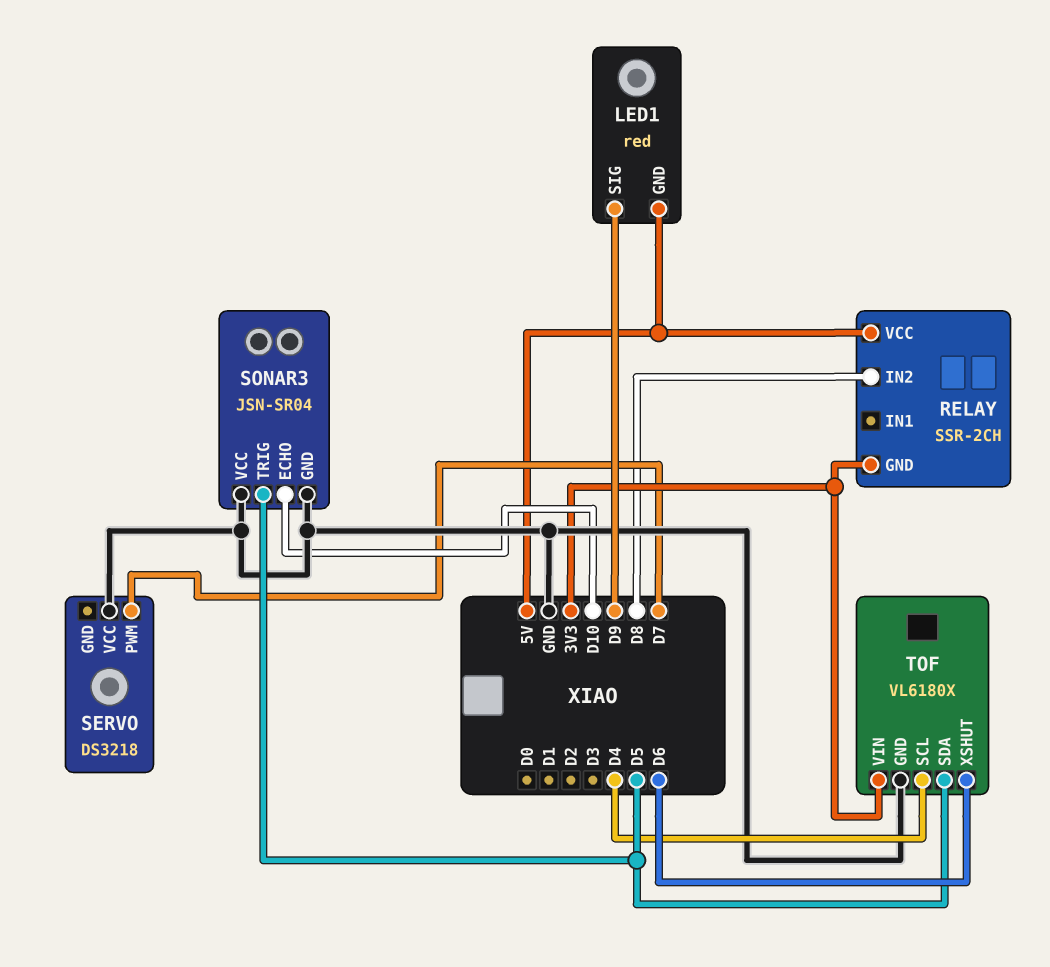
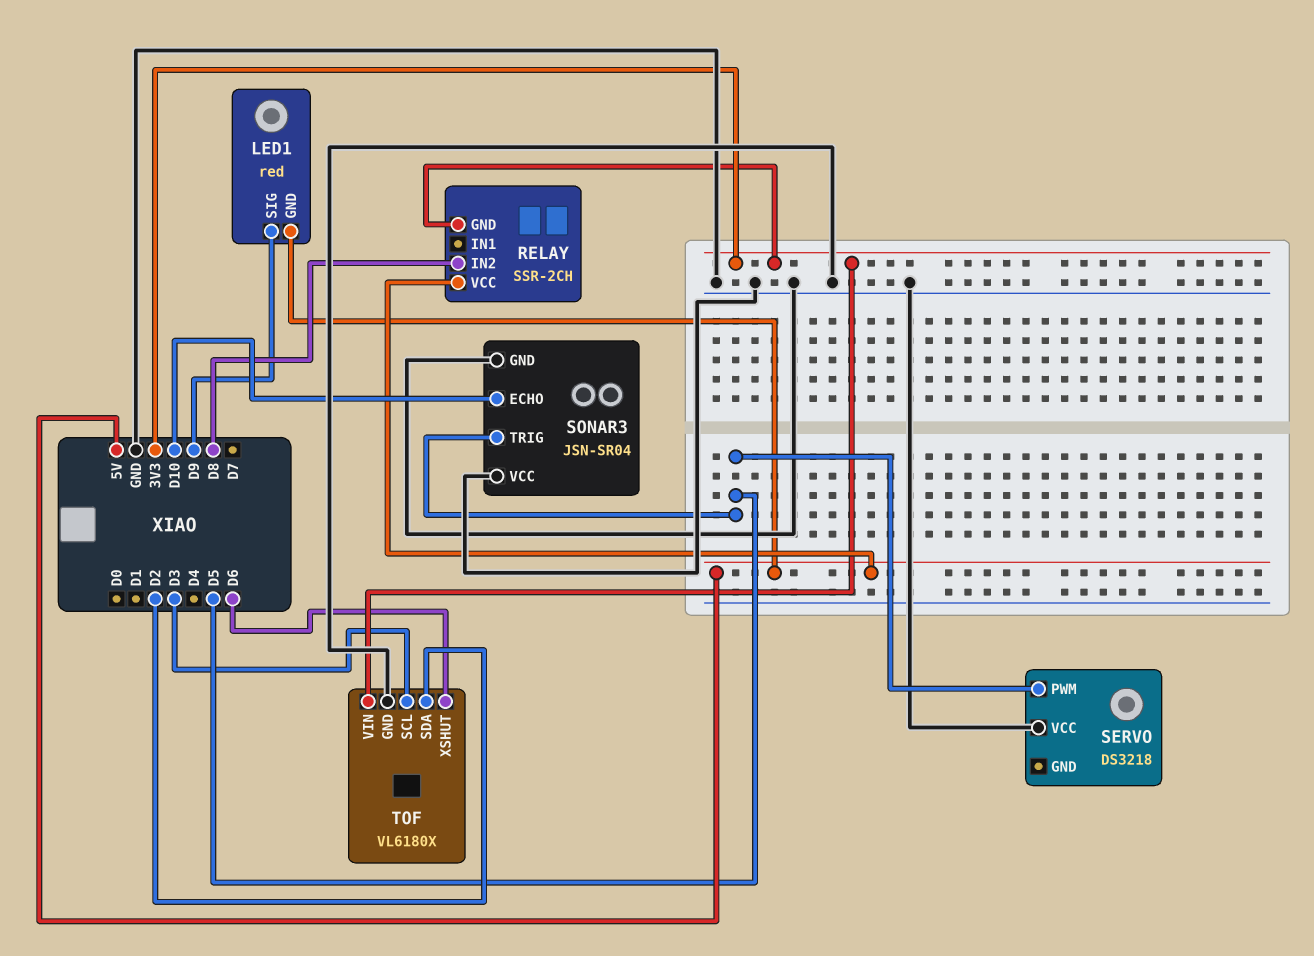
SERVO pin PWM: D7 -> D5
TOF pin SCL: D4 -> D3
TOF pin SDA: D5 -> D2

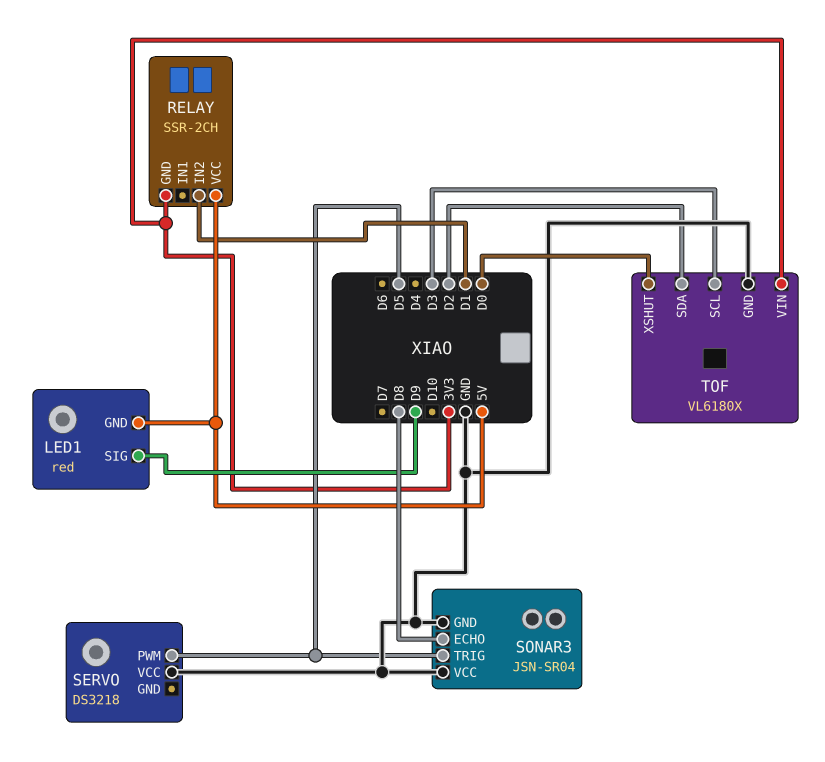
RELAY pin IN2: D8 -> D1
SONAR3 pin ECHO: D10 -> D8
TOF pin XSHUT: D6 -> D0

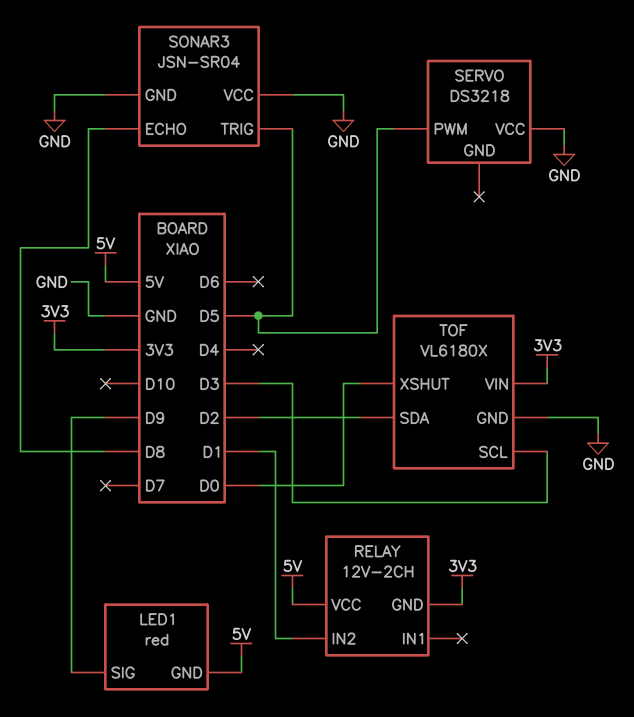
RELAY: SSR-2CH -> 12V-2CH

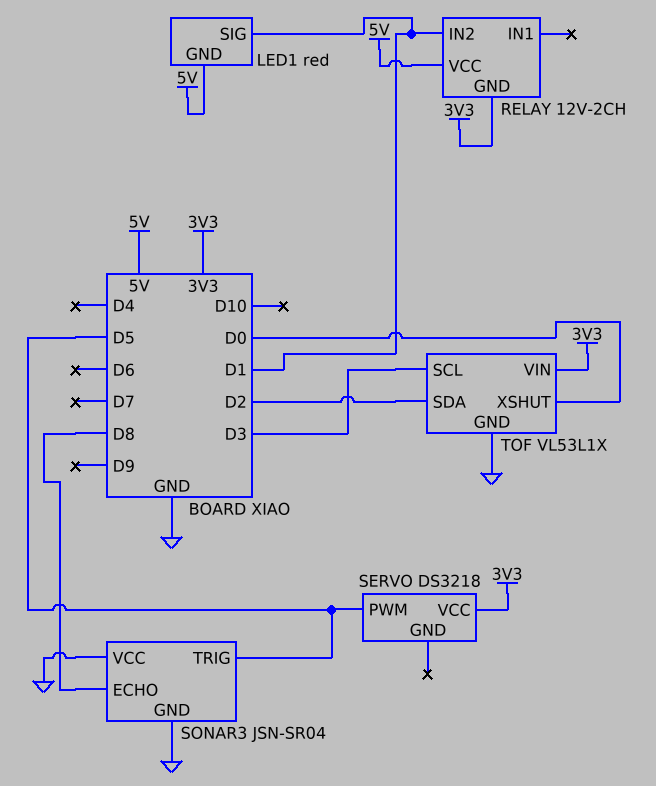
LED1 pin SIG: D9 -> D1
SERVO pin VCC: GND -> 3V3
TOF: VL6180X -> VL53L1X

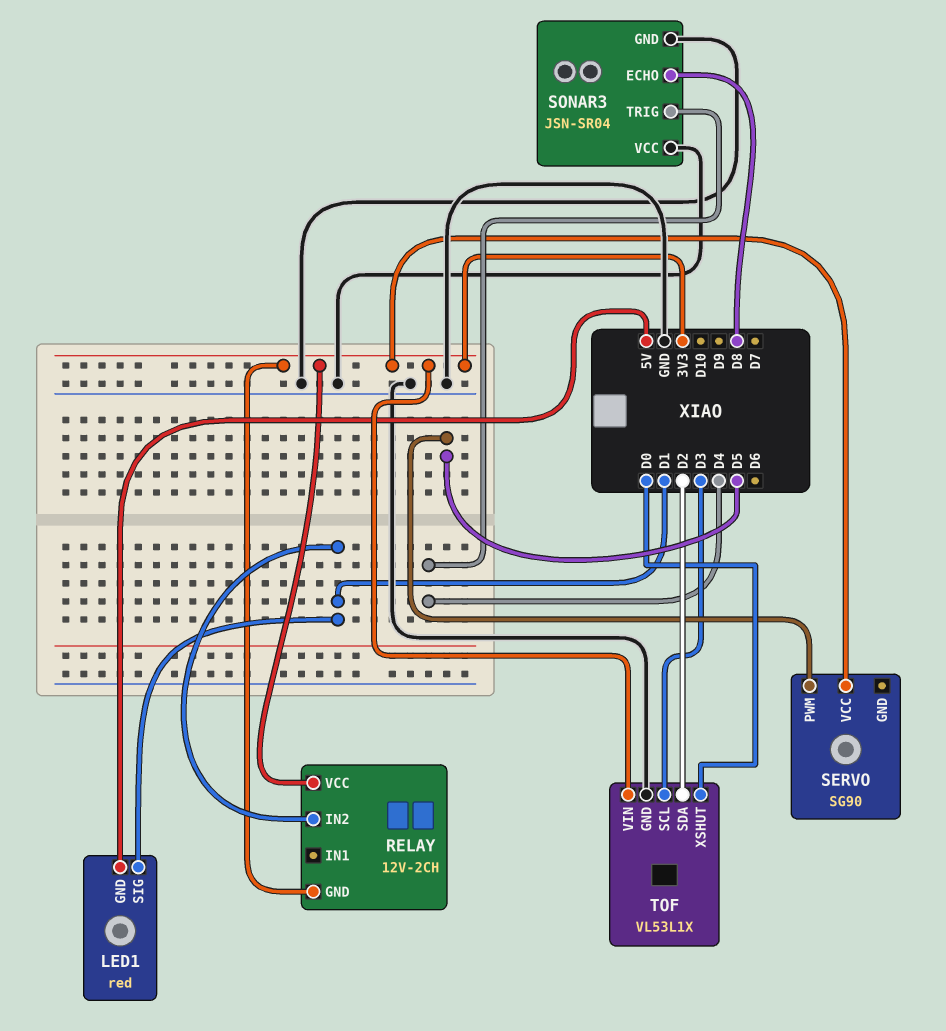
RELAY pin VCC: 5V -> 3V3
SERVO: DS3218 -> SG90
SONAR3 pin TRIG: D5 -> D4

